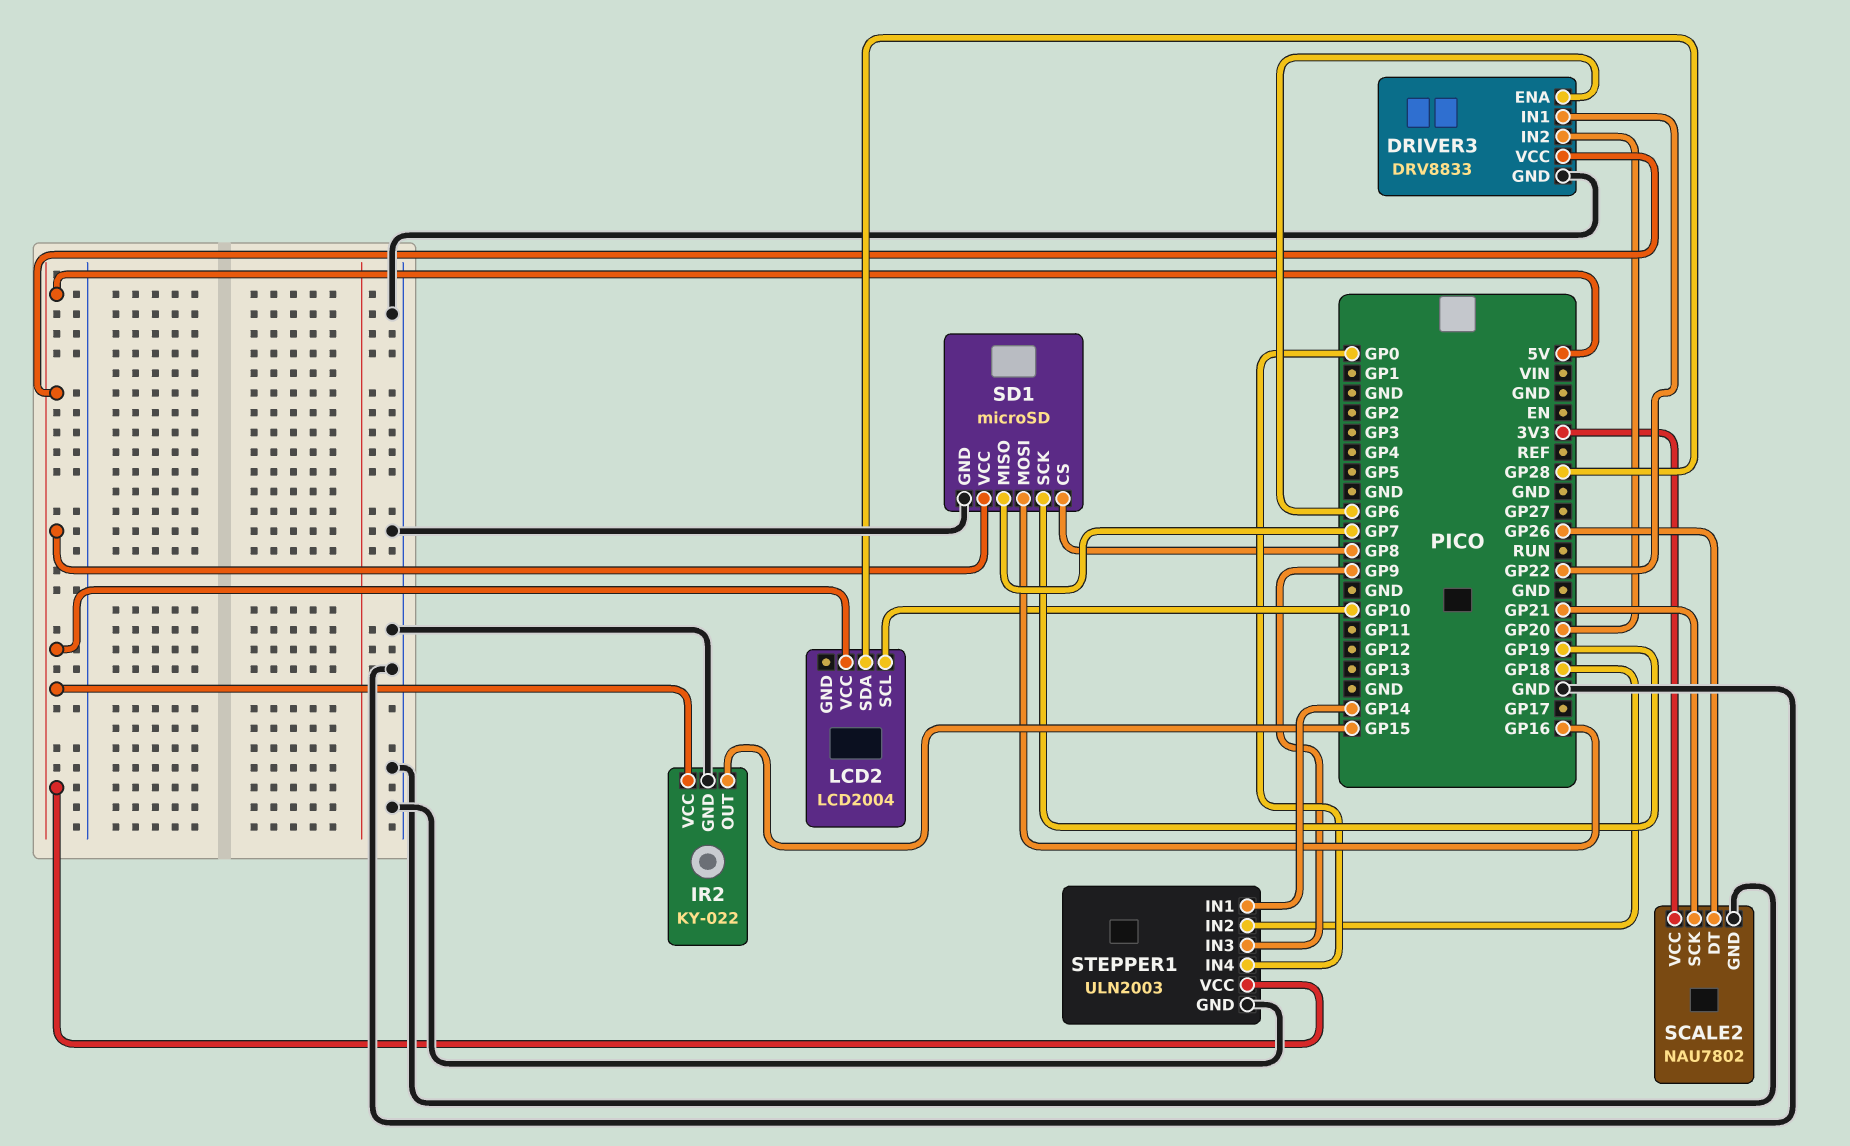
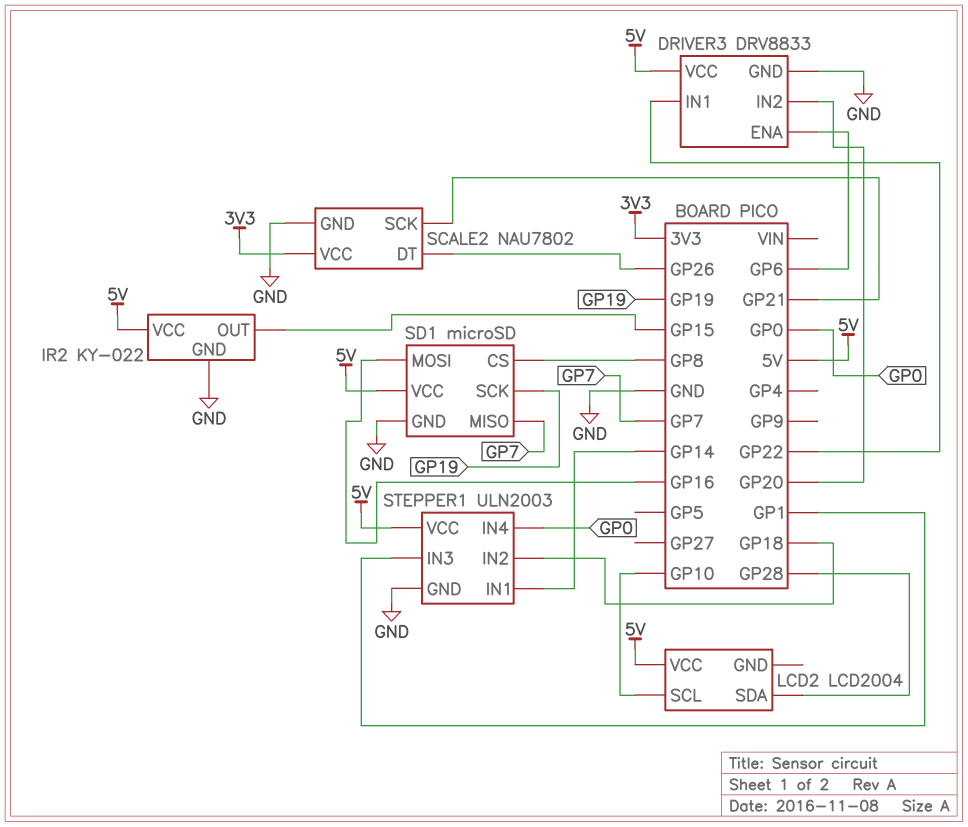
STEPPER1 pin IN3: GP9 -> GP1

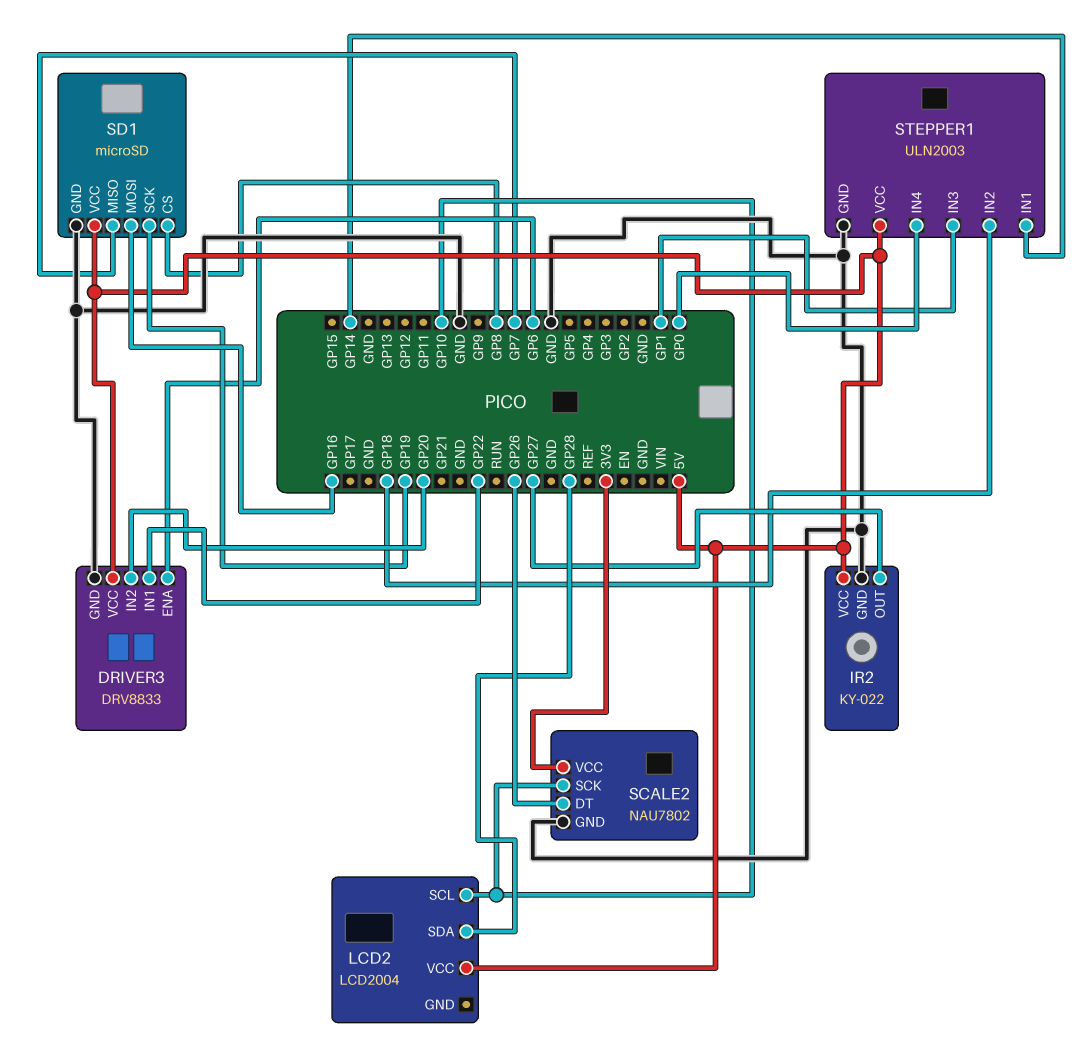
IR2 pin OUT: GP15 -> GP27
SCALE2 pin SCK: GP21 -> GP10

